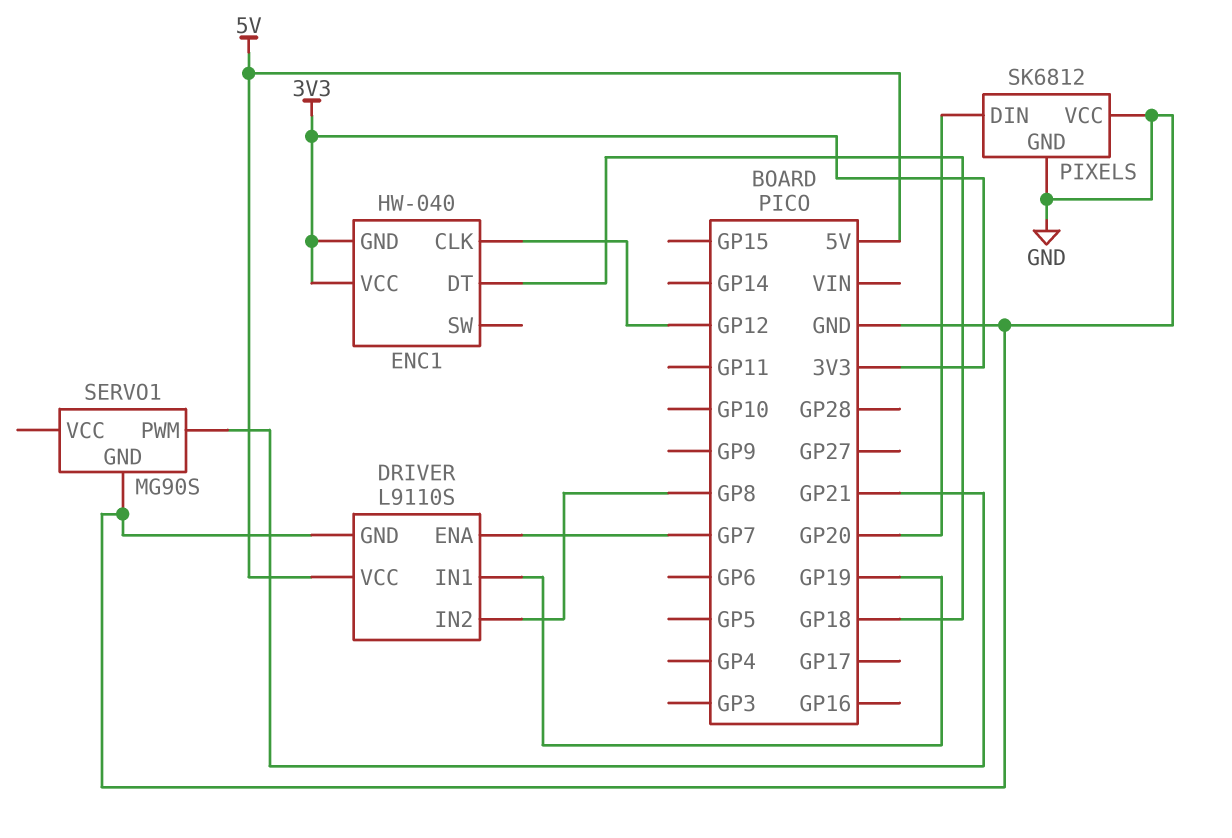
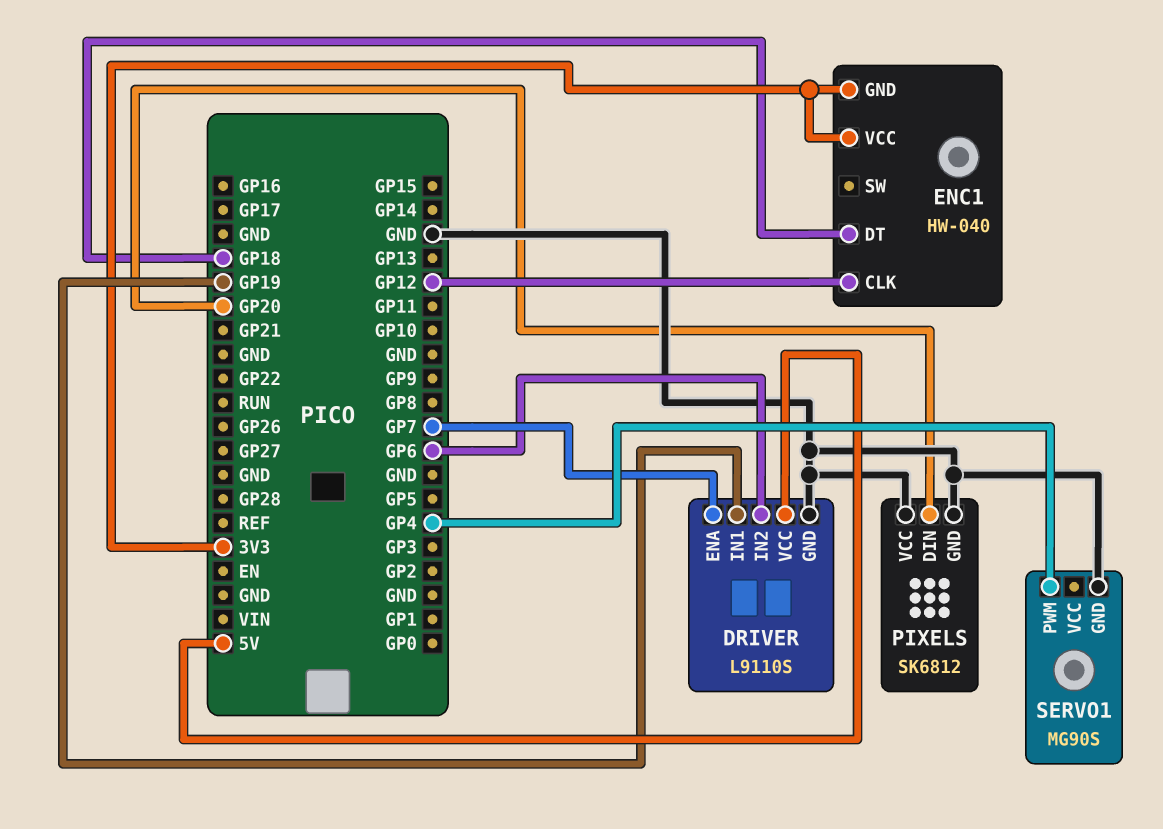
DRIVER pin IN2: GP8 -> GP6
SERVO1 pin PWM: GP21 -> GP4

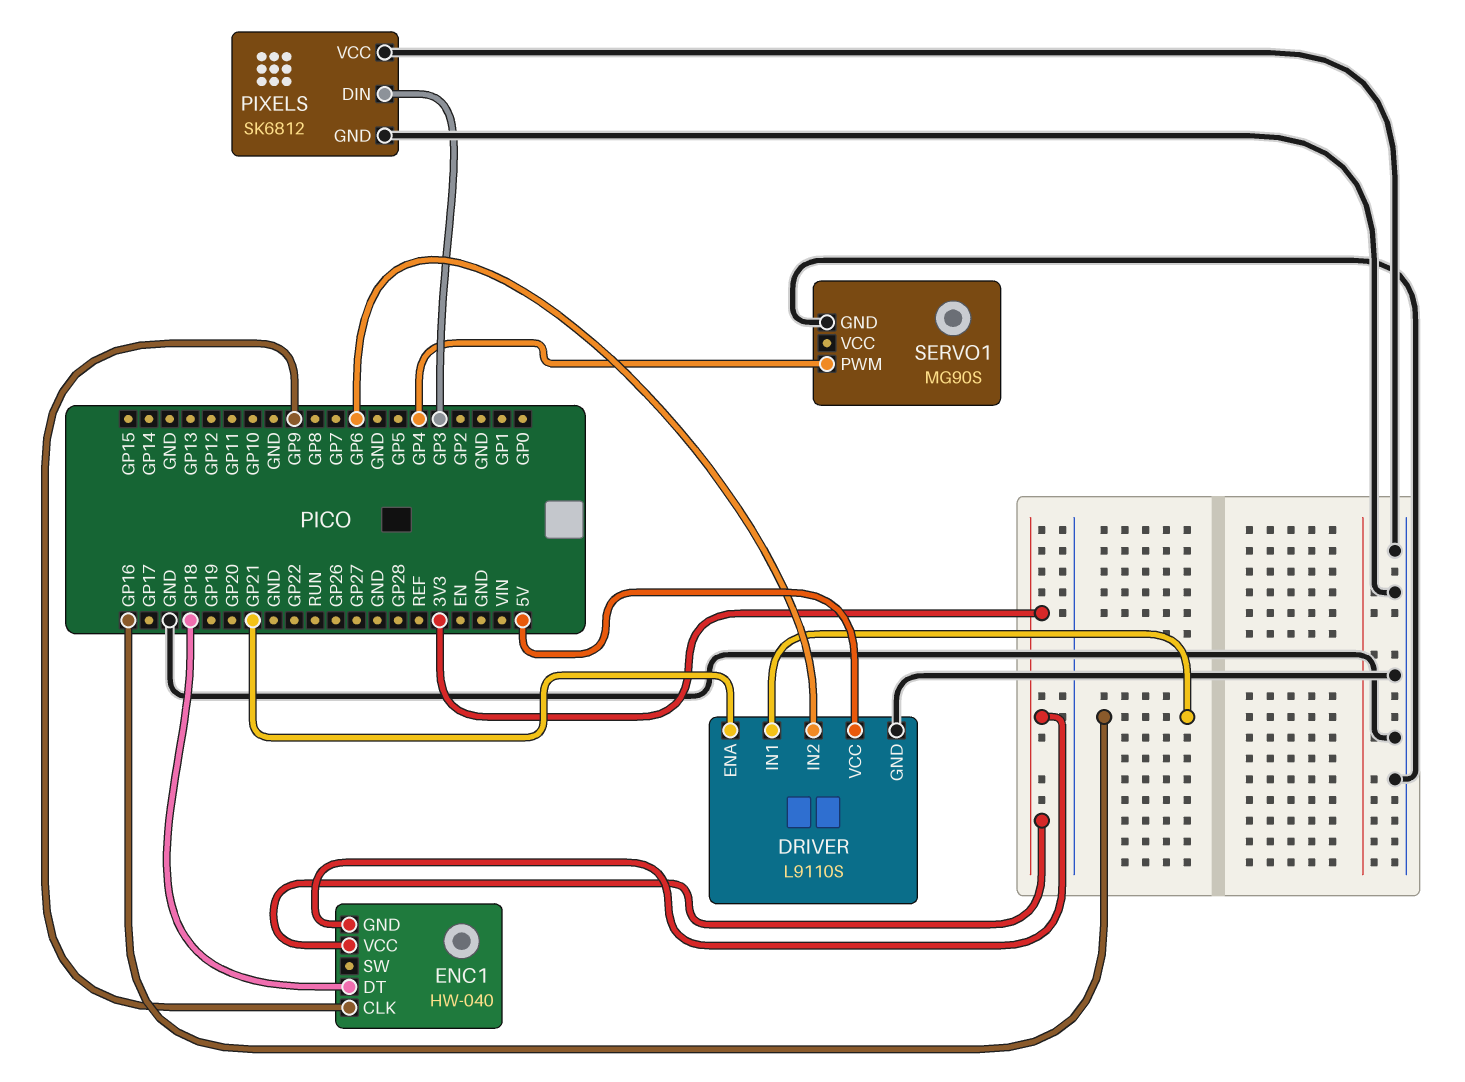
DRIVER pin ENA: GP7 -> GP21
DRIVER pin IN1: GP19 -> GP16
ENC1 pin CLK: GP12 -> GP9
PIXELS pin DIN: GP20 -> GP3

